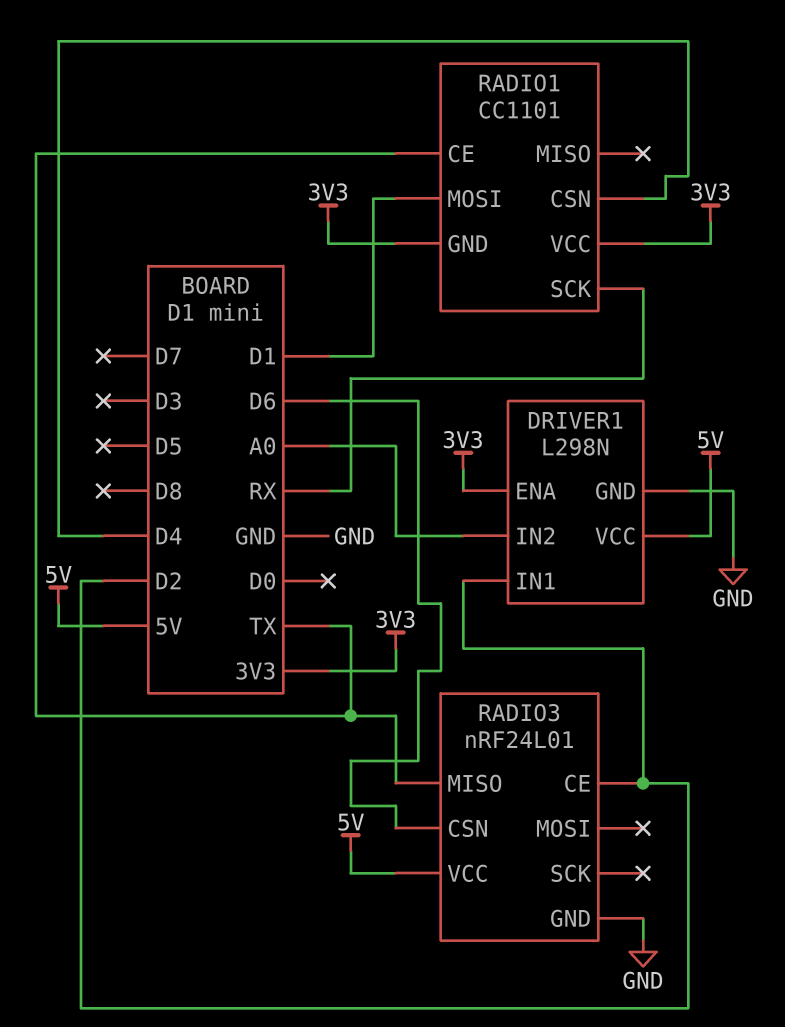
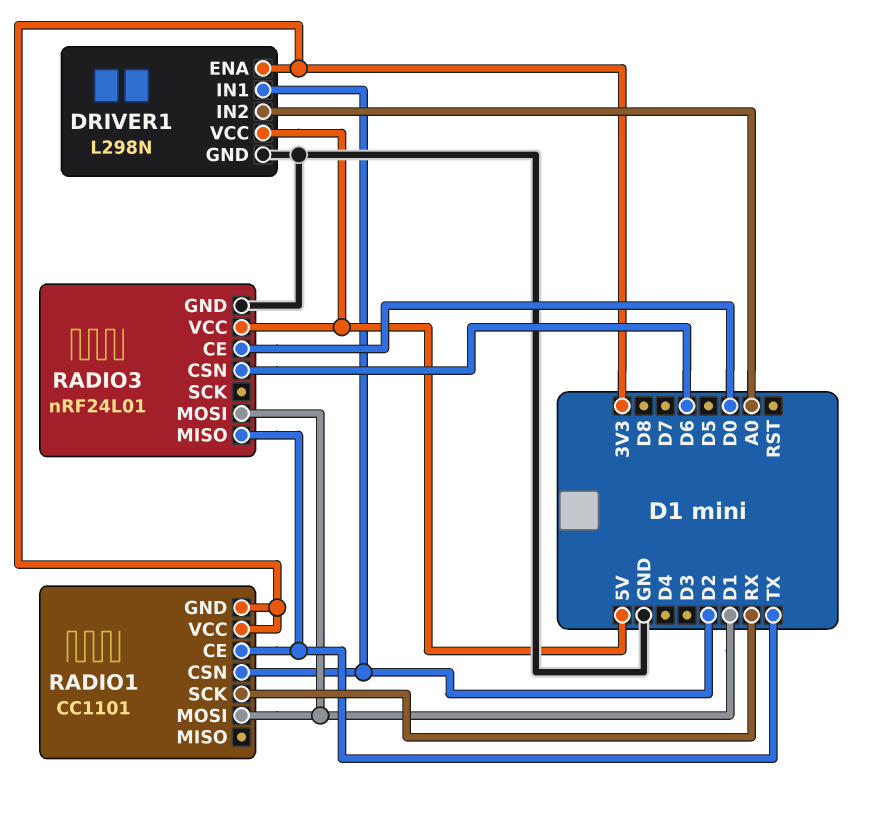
RADIO1 pin CSN: D4 -> D2
RADIO3 pin CE: D2 -> D0
RADIO3 pin MOSI: none -> D1

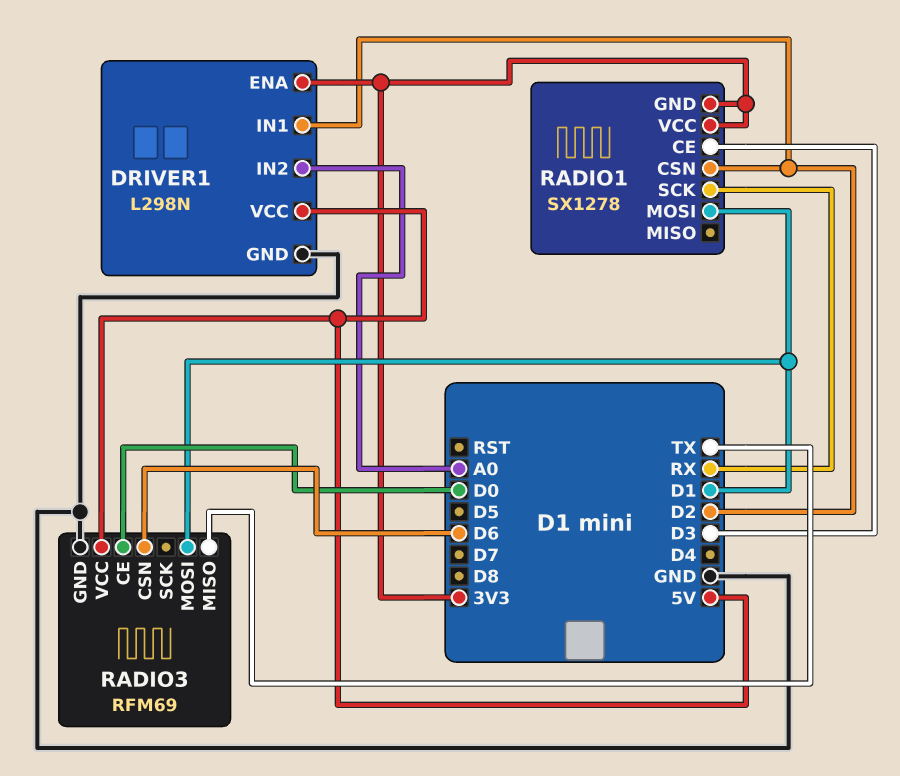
RADIO1: CC1101 -> SX1278
RADIO1 pin CE: TX -> D3
RADIO3: nRF24L01 -> RFM69

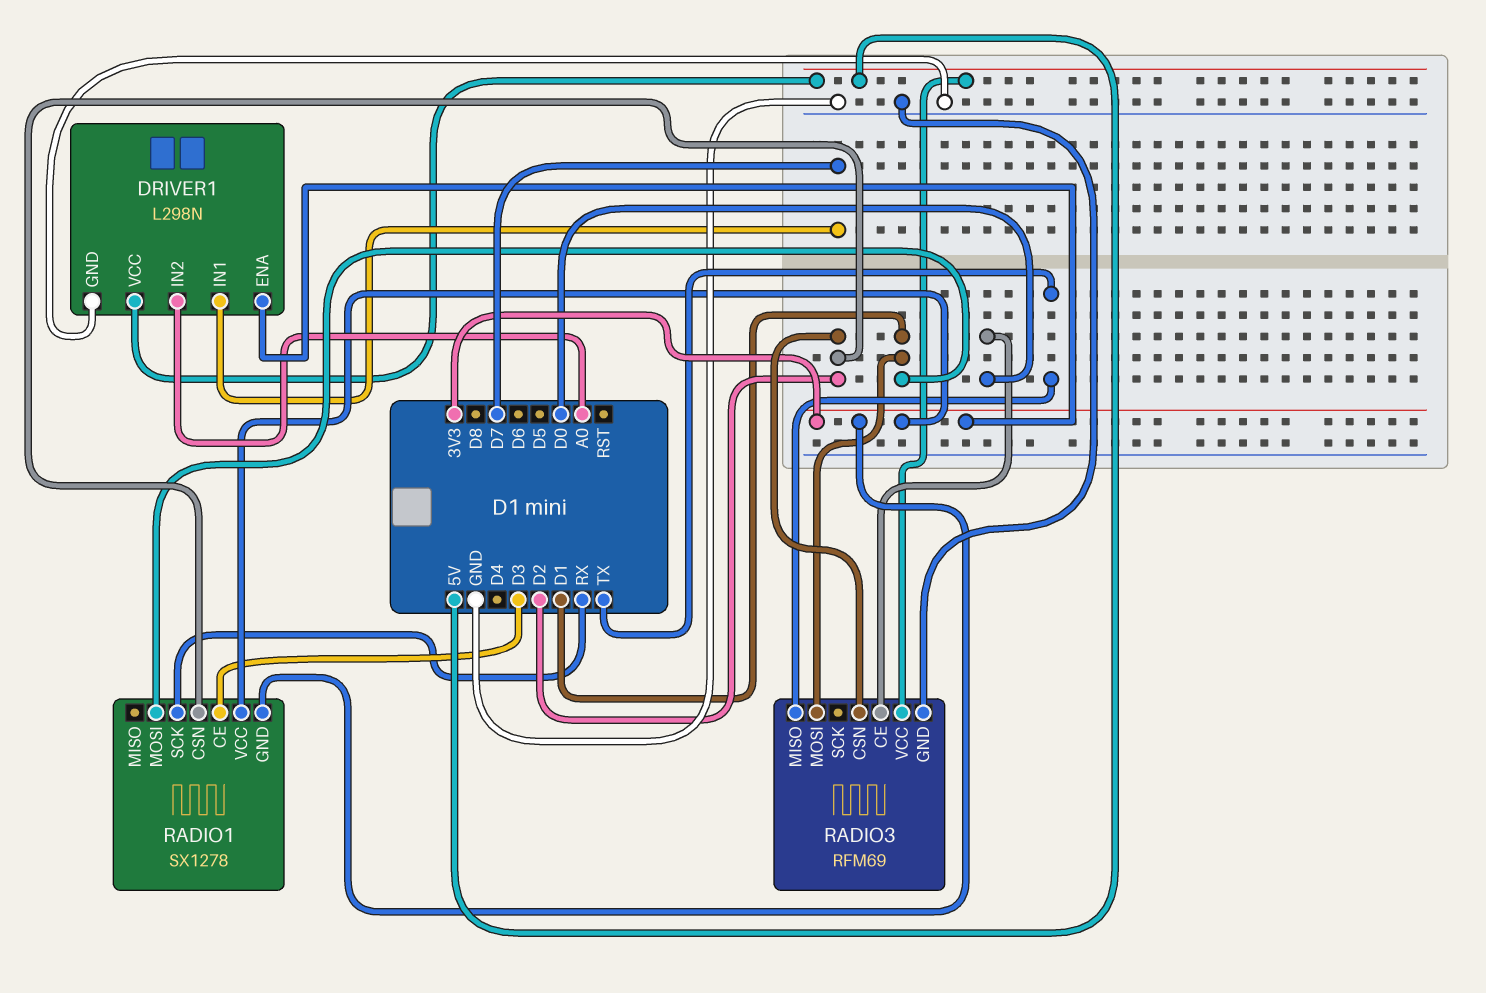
DRIVER1 pin IN1: D2 -> D7
RADIO3 pin CSN: D6 -> D2

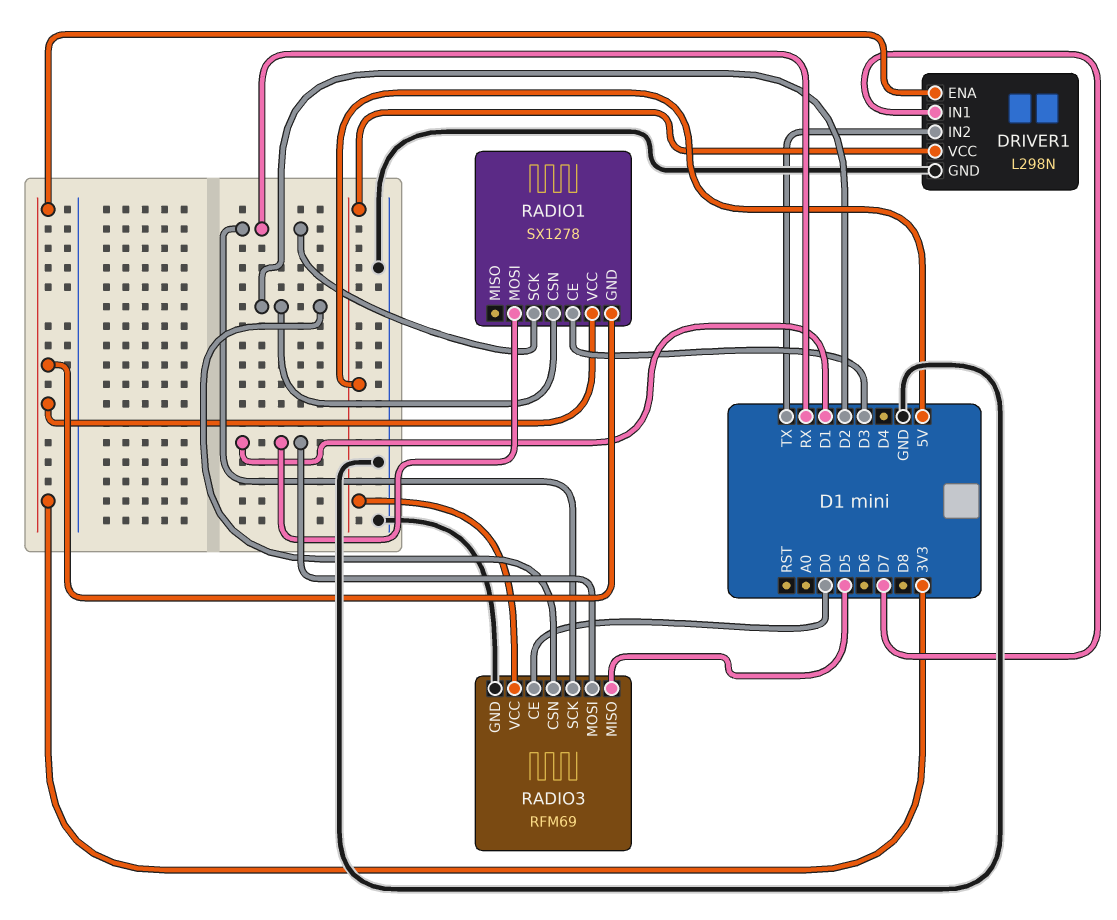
DRIVER1 pin IN2: A0 -> TX
RADIO3 pin MISO: TX -> D5
RADIO3 pin SCK: none -> RX

